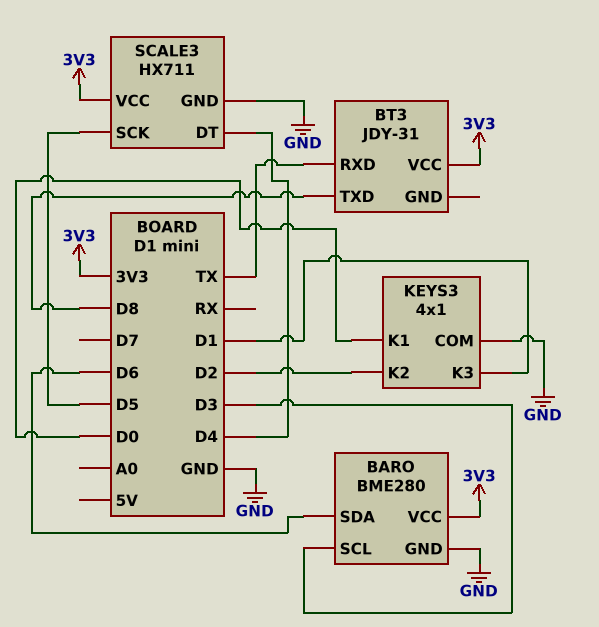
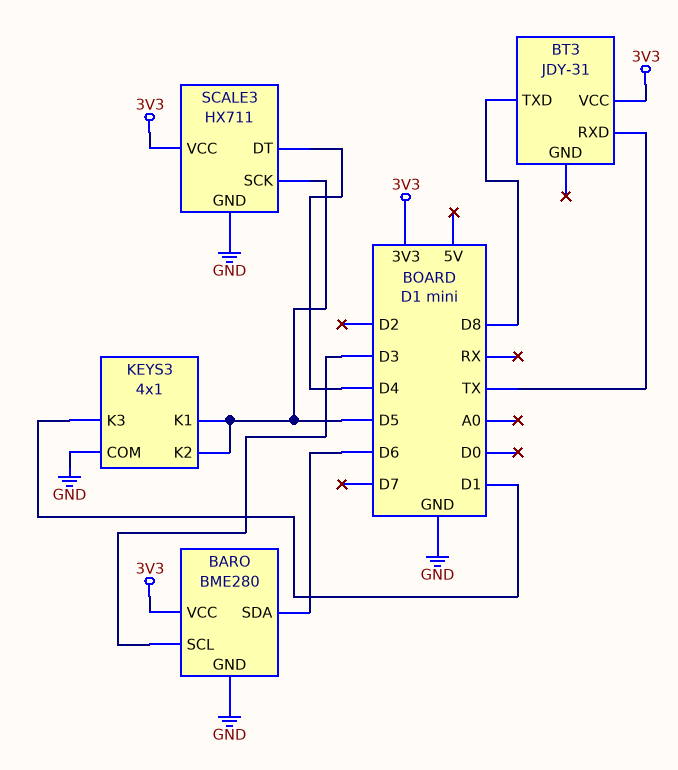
KEYS3 pin K1: D0 -> D5
KEYS3 pin K2: D2 -> D5

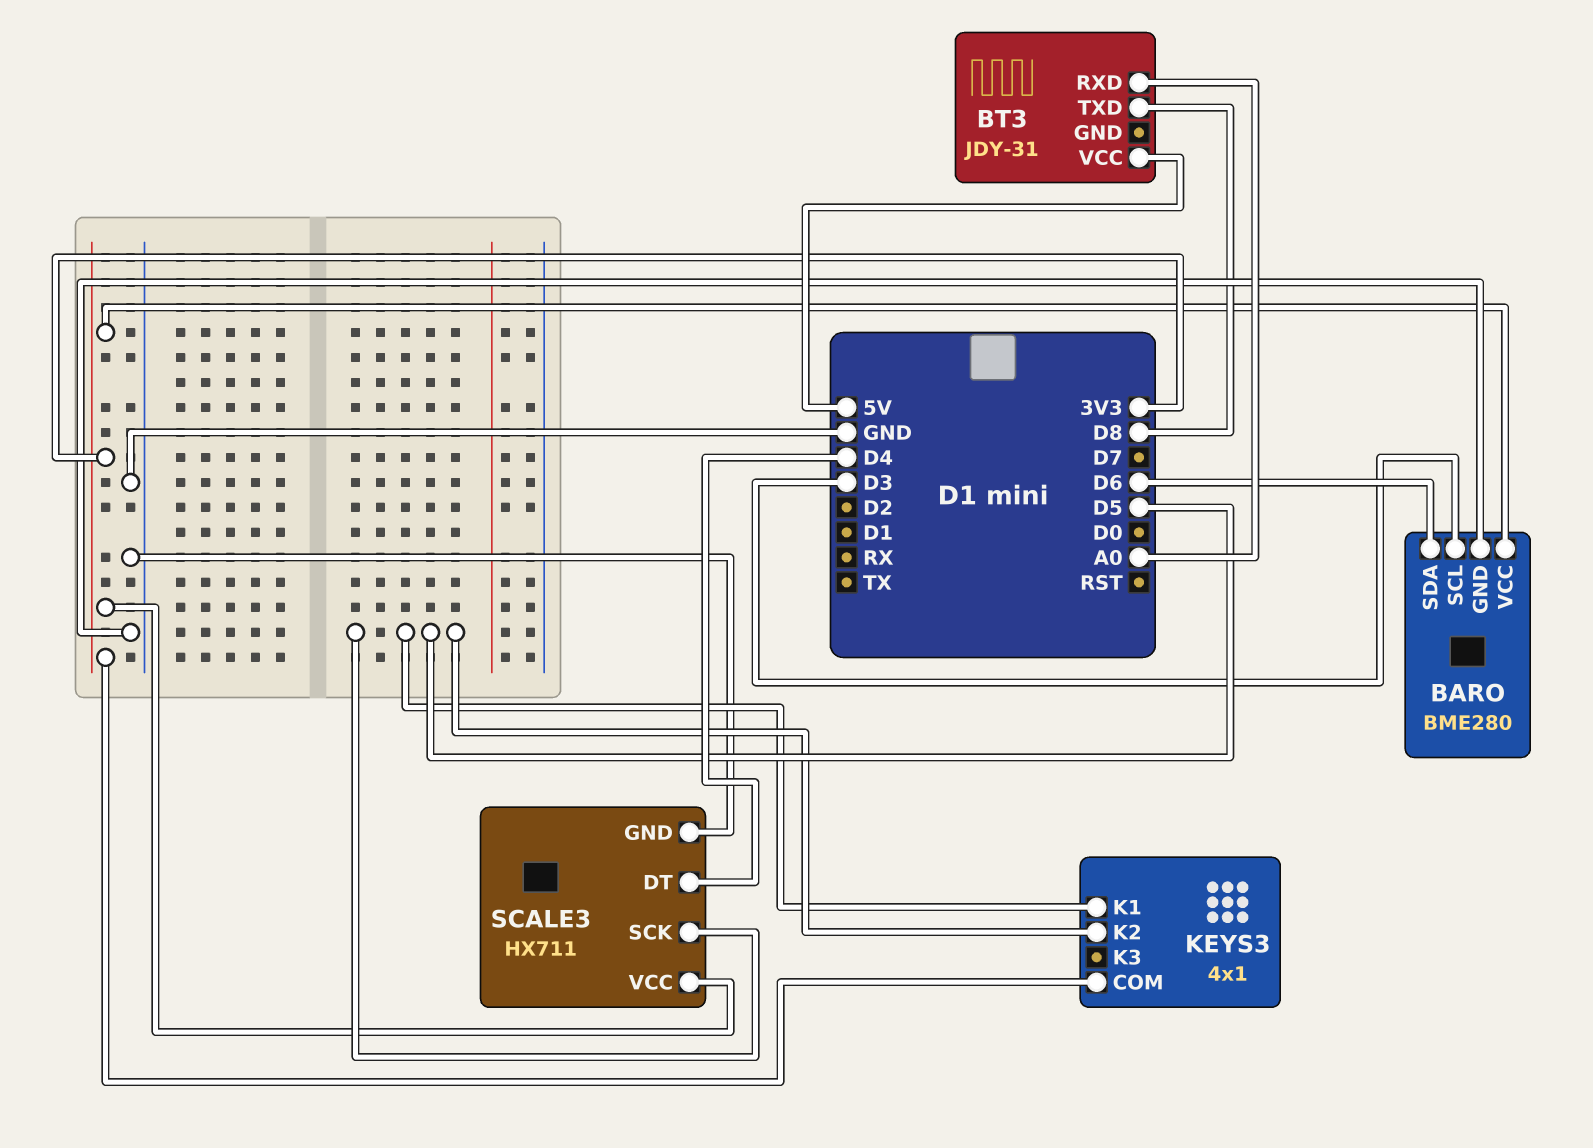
BT3 pin RXD: TX -> A0
BT3 pin VCC: 3V3 -> 5V
KEYS3 pin COM: GND -> 3V3
KEYS3 pin K3: D1 -> none

